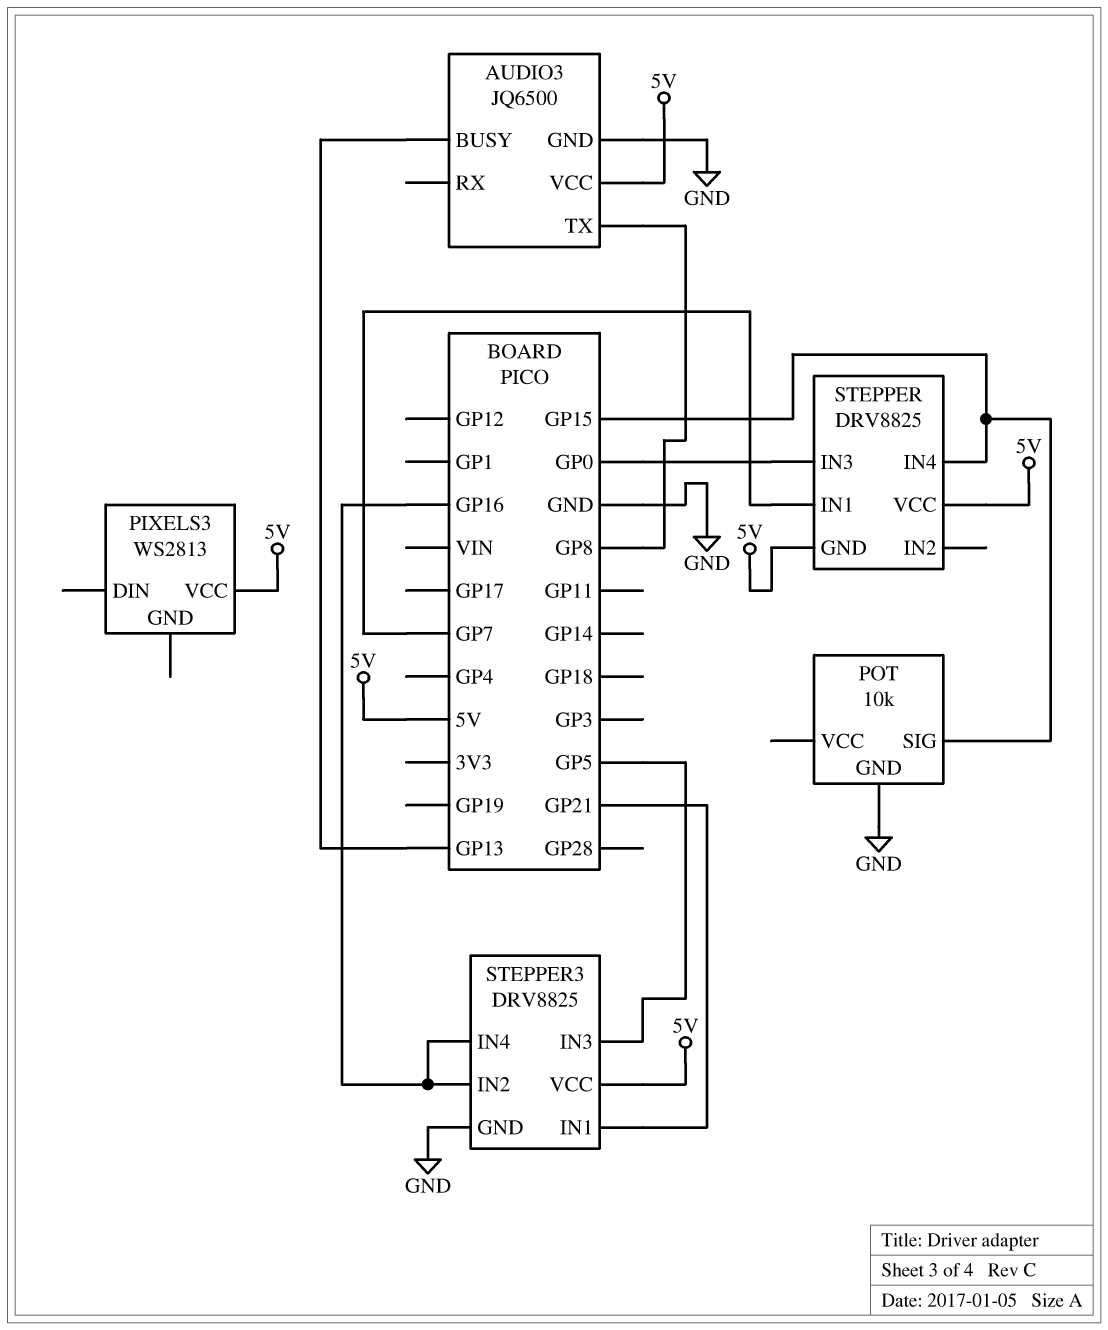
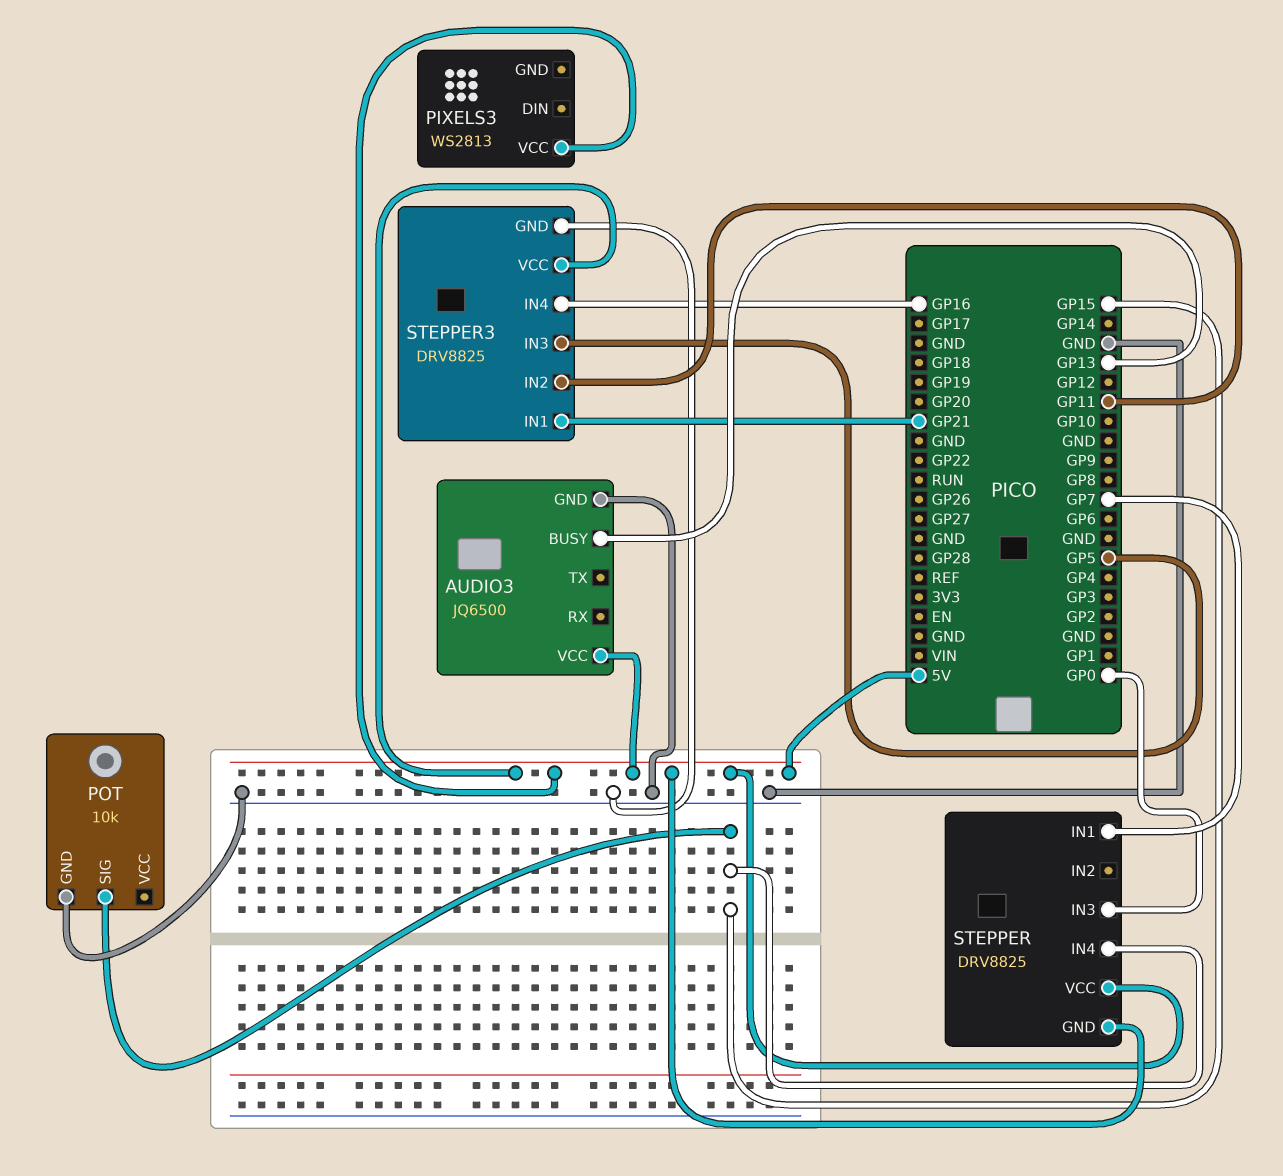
AUDIO3 pin TX: GP8 -> none
STEPPER3 pin IN2: GP16 -> GP11

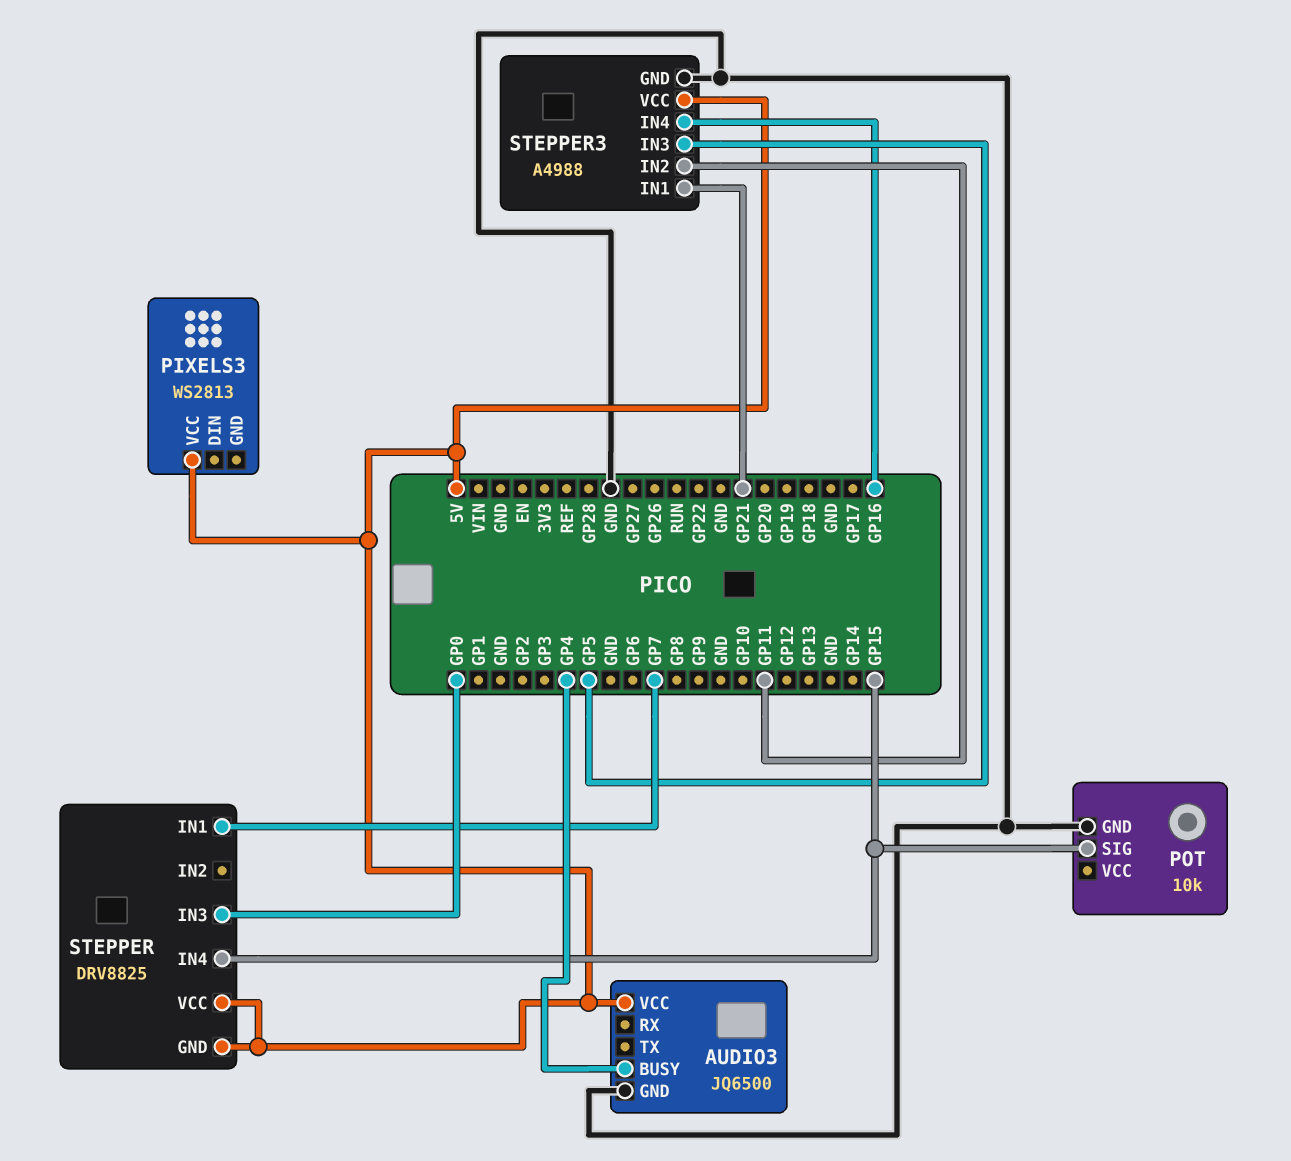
AUDIO3 pin BUSY: GP13 -> GP4
STEPPER3: DRV8825 -> A4988

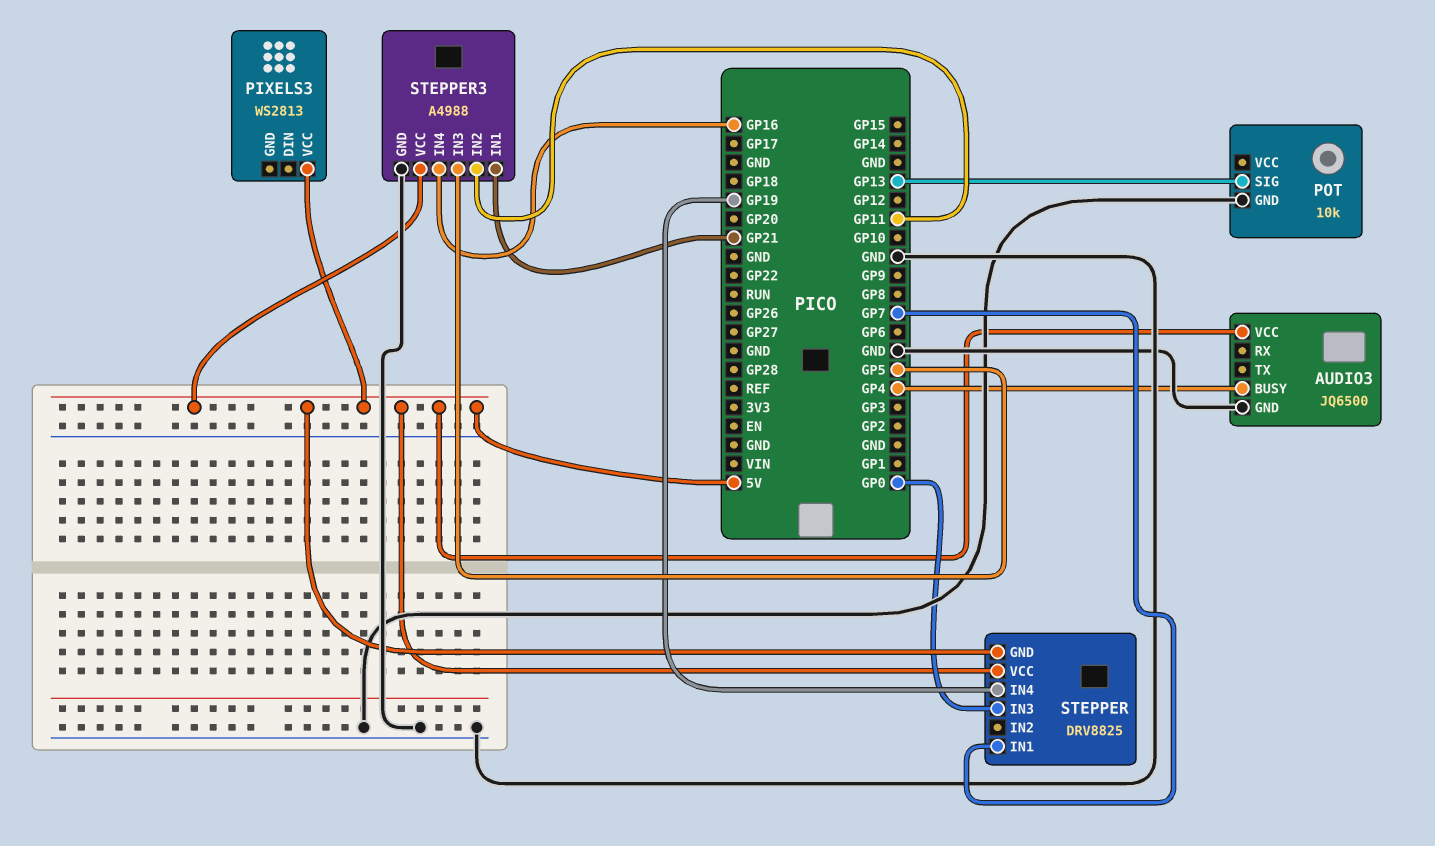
POT pin SIG: GP15 -> GP13
STEPPER pin IN4: GP15 -> GP19

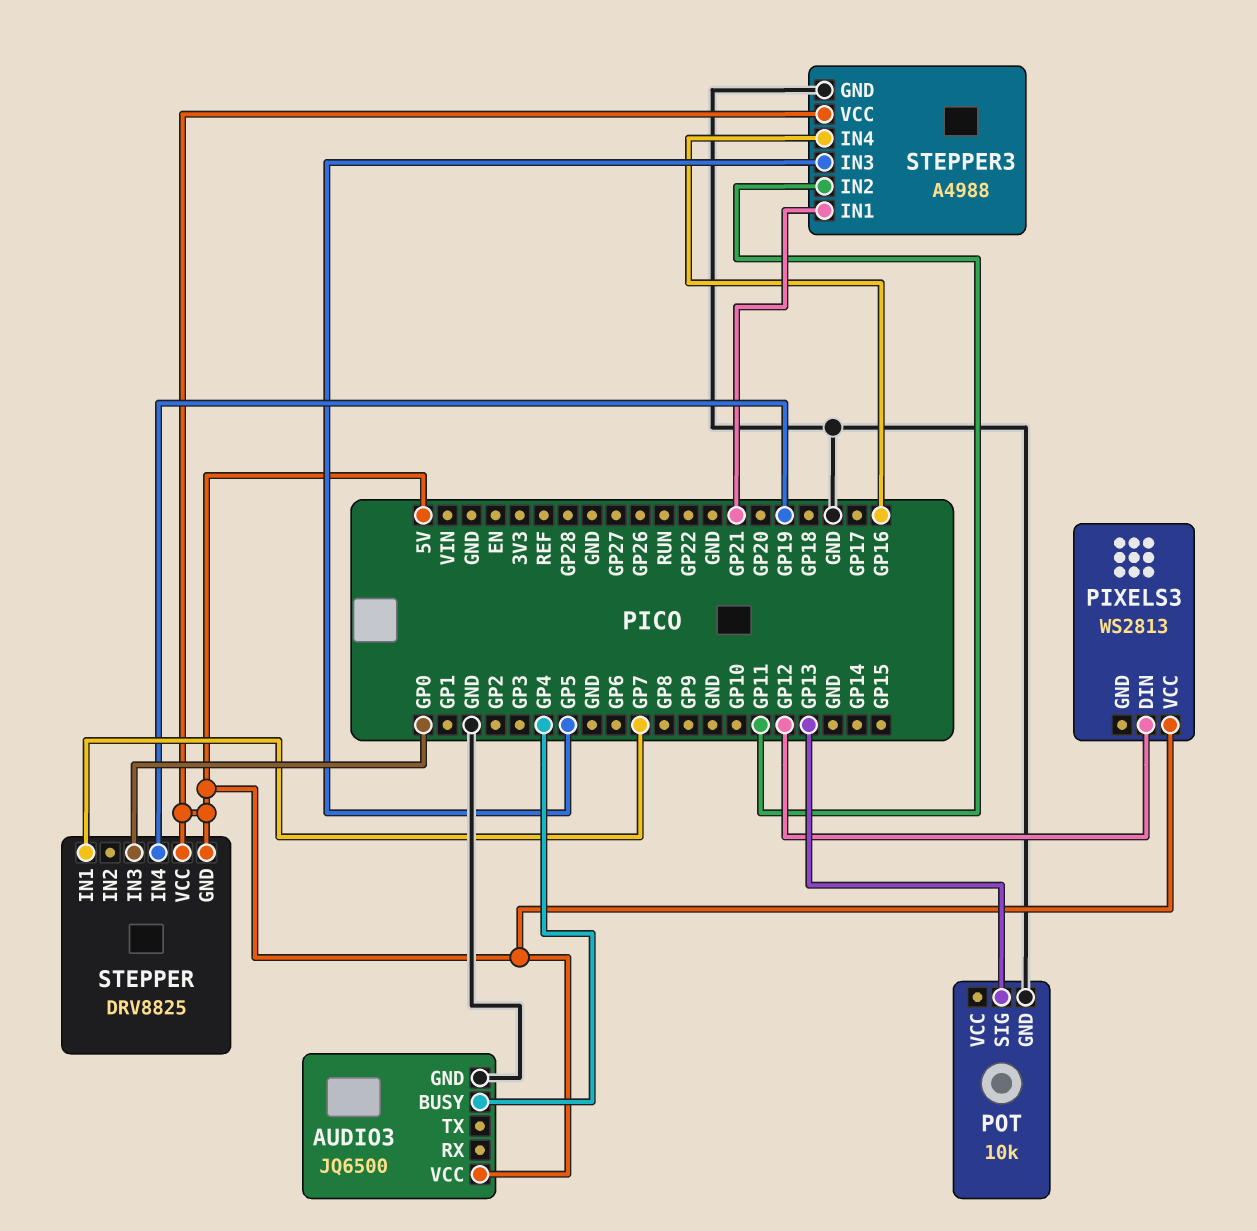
PIXELS3 pin DIN: none -> GP12

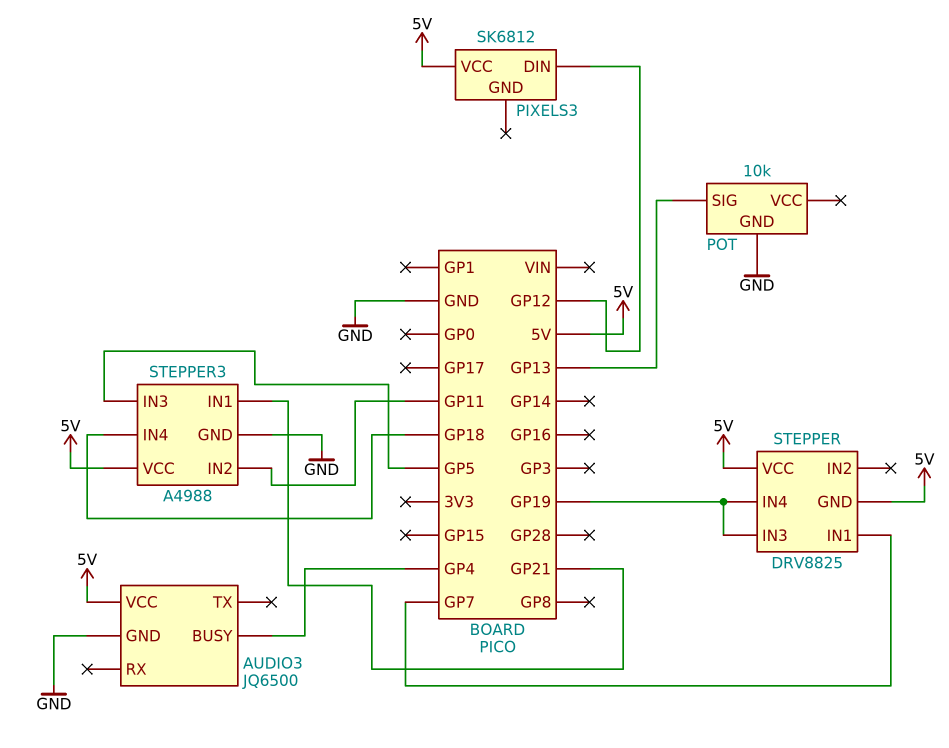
PIXELS3: WS2813 -> SK6812
STEPPER pin IN3: GP0 -> GP19
STEPPER3 pin IN4: GP16 -> GP18

